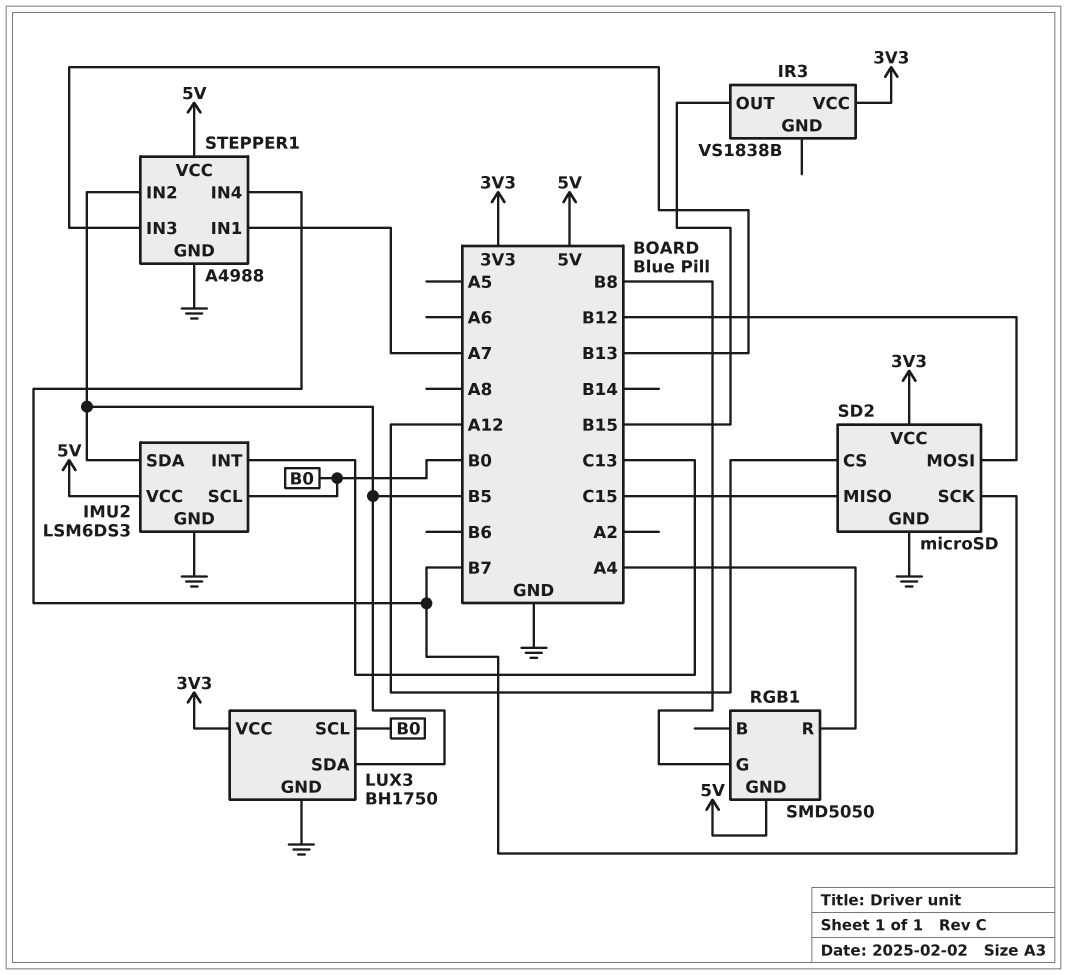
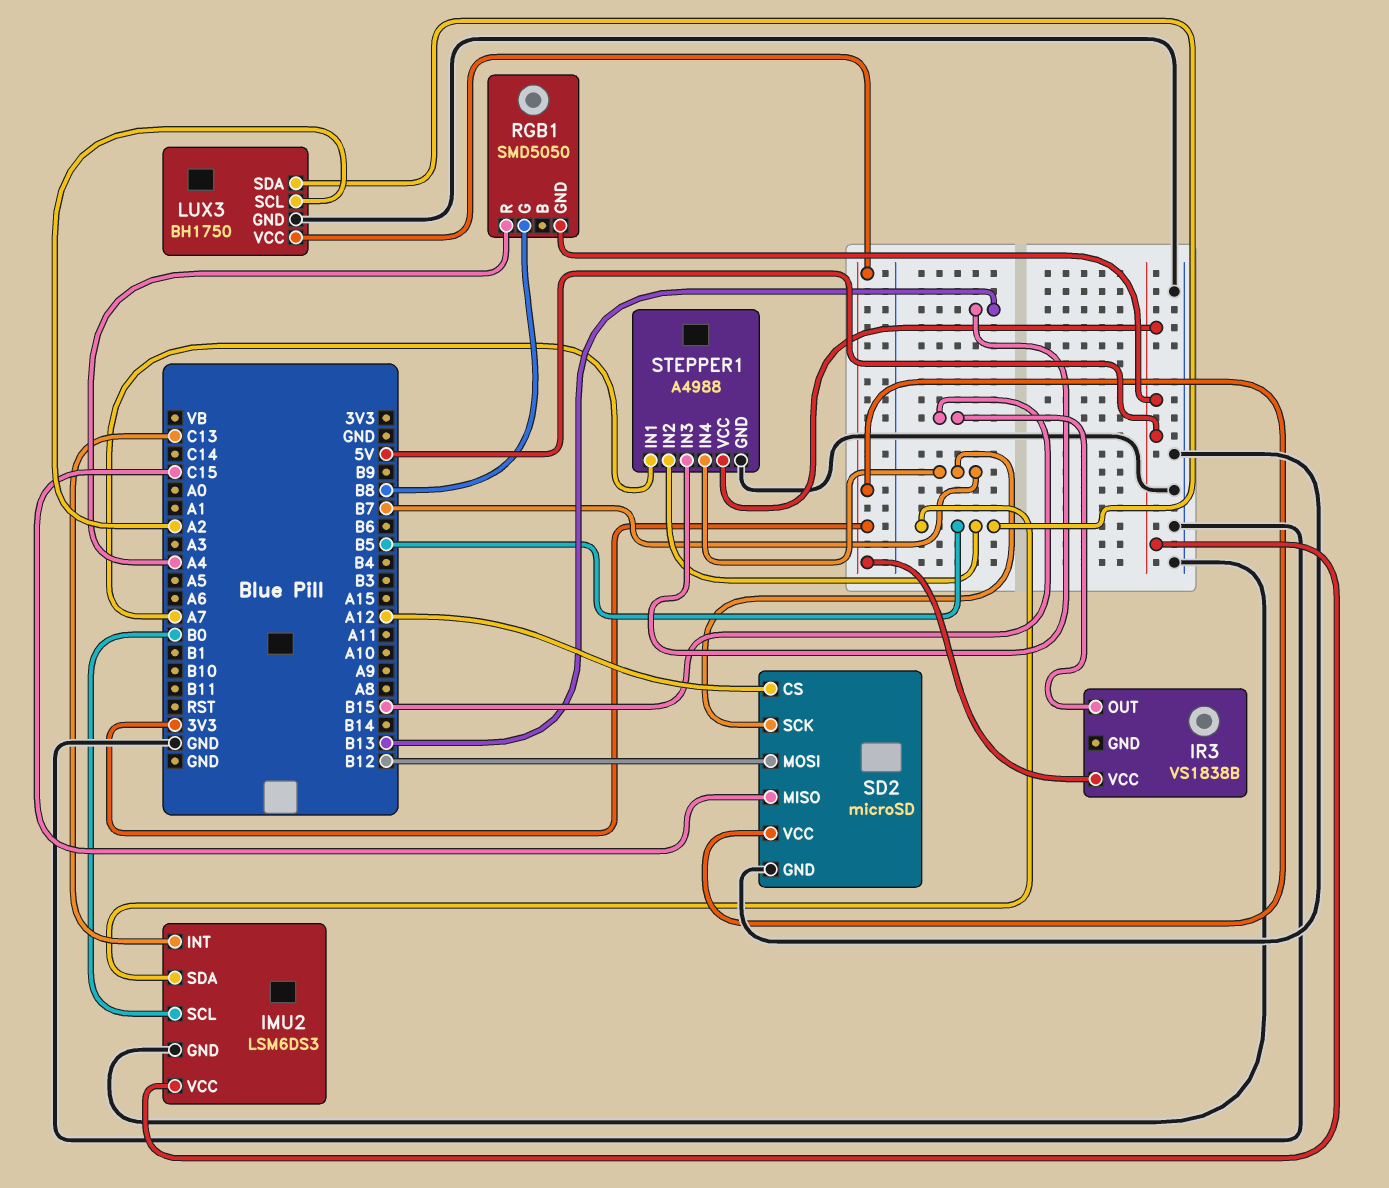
LUX3 pin SCL: B0 -> A2

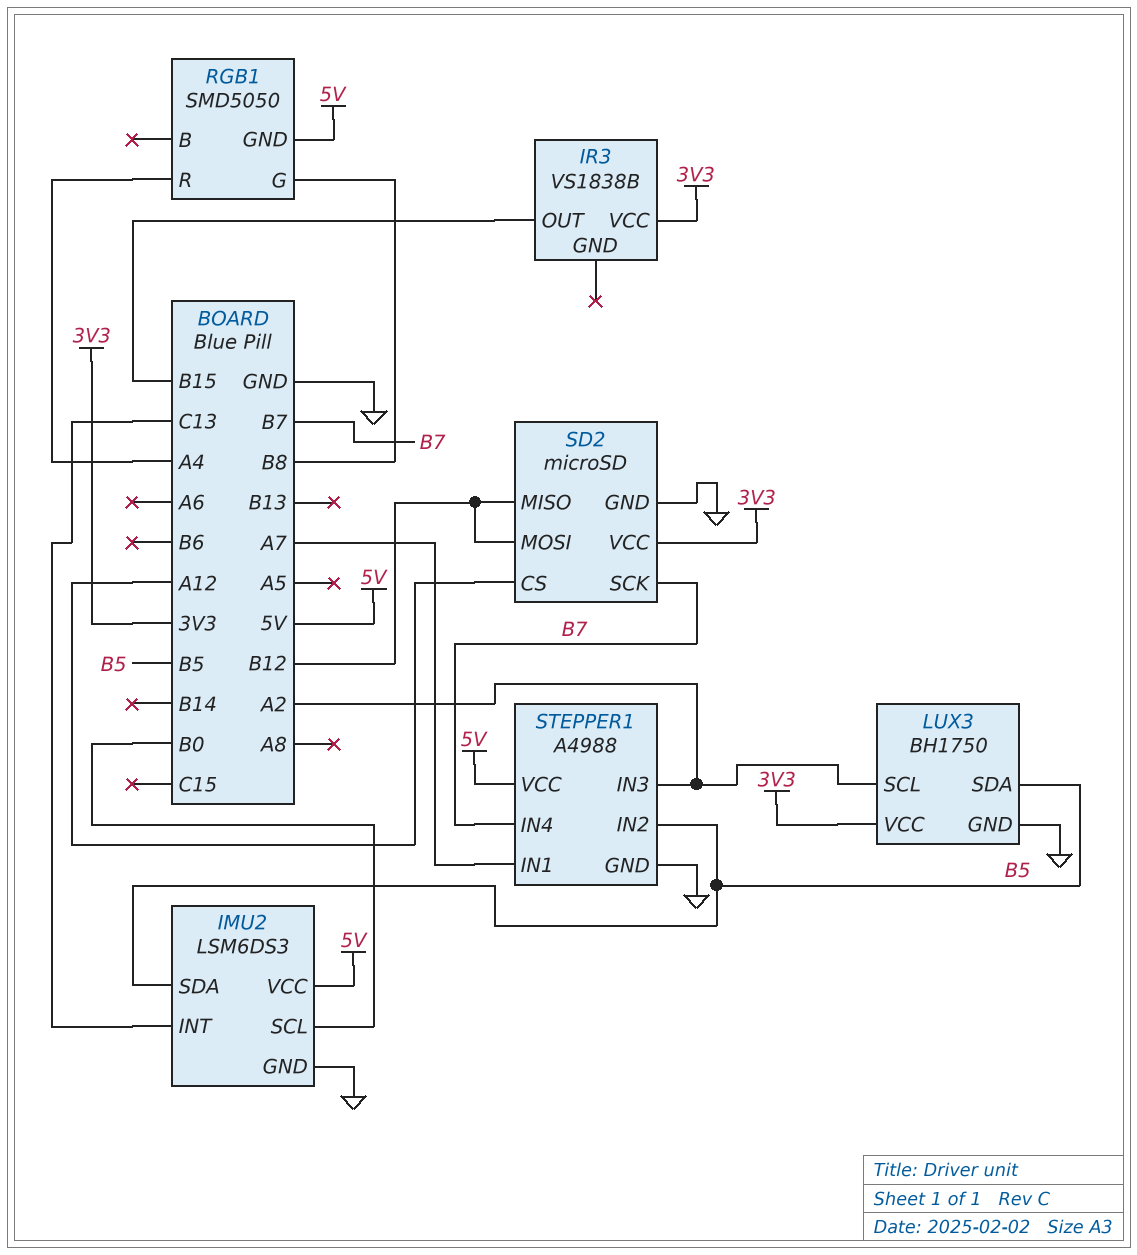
SD2 pin MISO: C15 -> B12
STEPPER1 pin IN3: B13 -> A2

